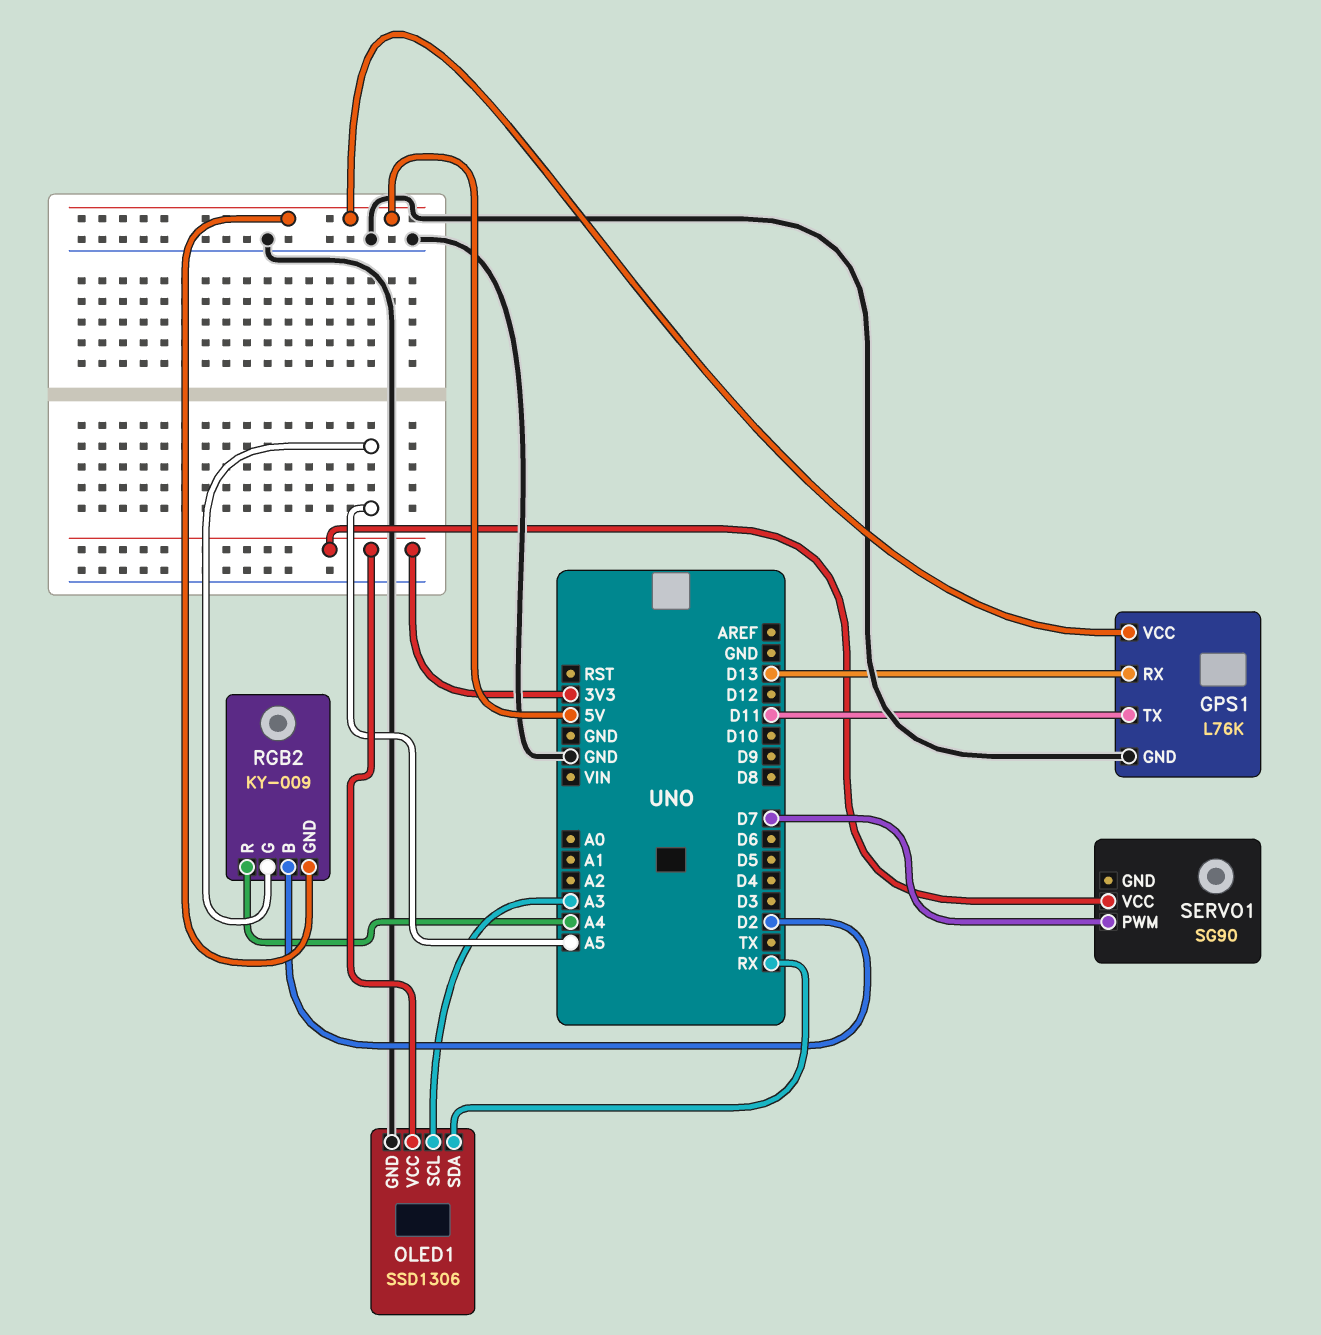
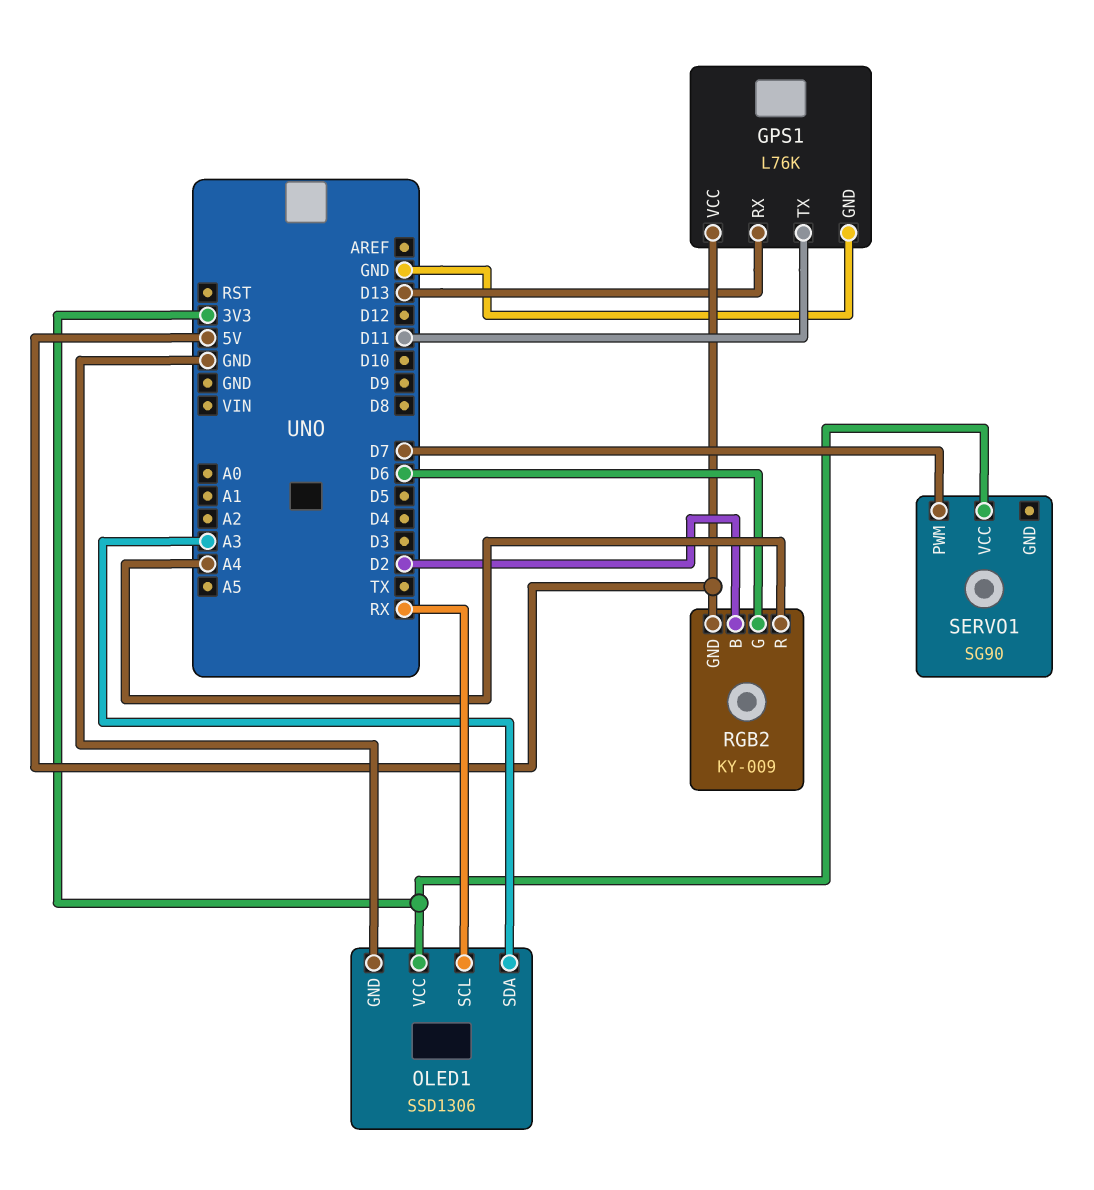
OLED1 pin SCL: A3 -> RX
OLED1 pin SDA: RX -> A3
RGB2 pin G: A5 -> D6

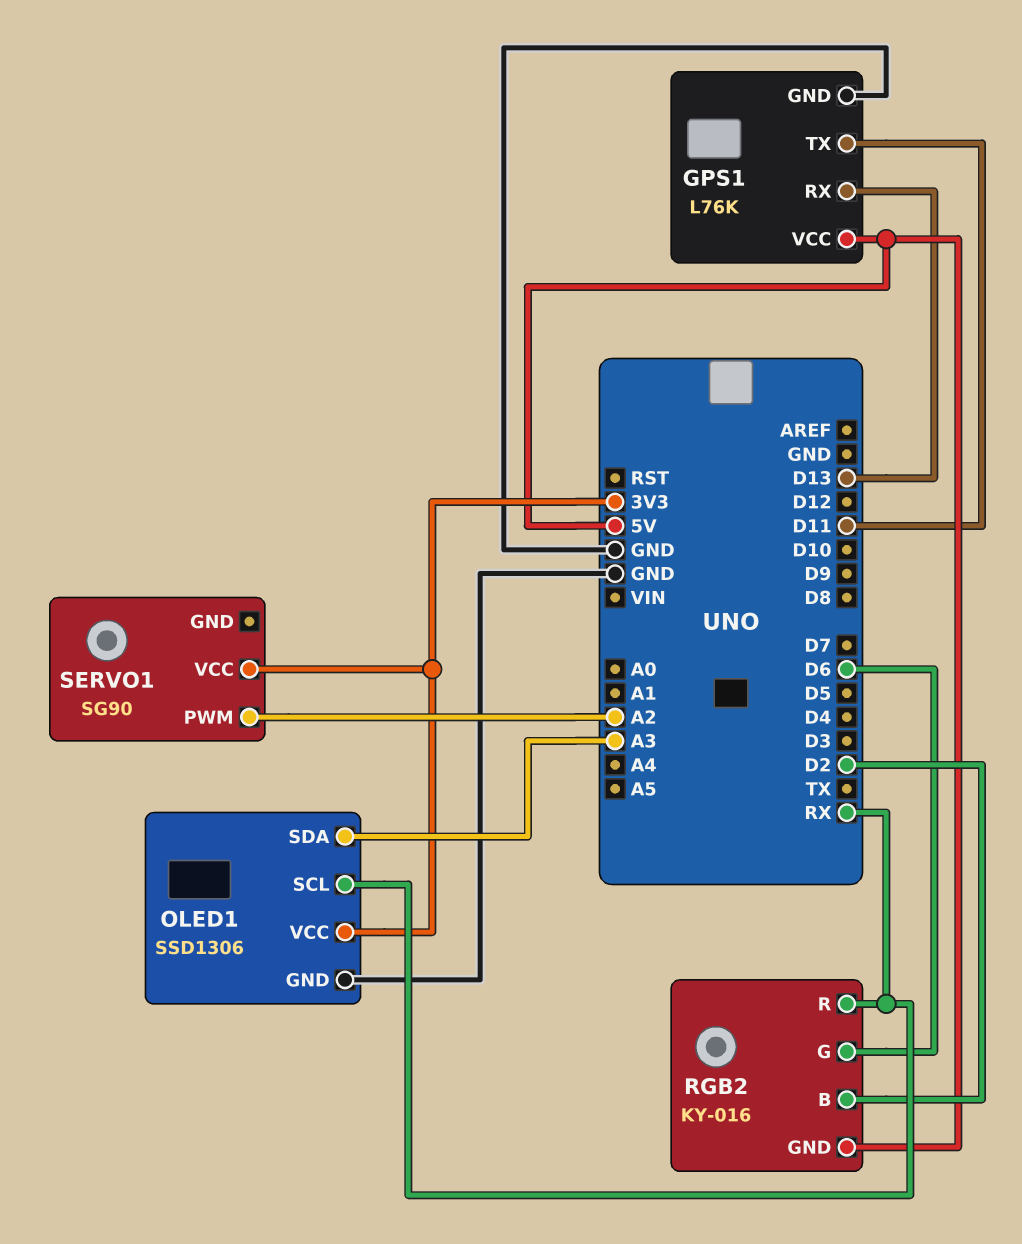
RGB2: KY-009 -> KY-016
RGB2 pin R: A4 -> RX
SERVO1 pin PWM: D7 -> A2

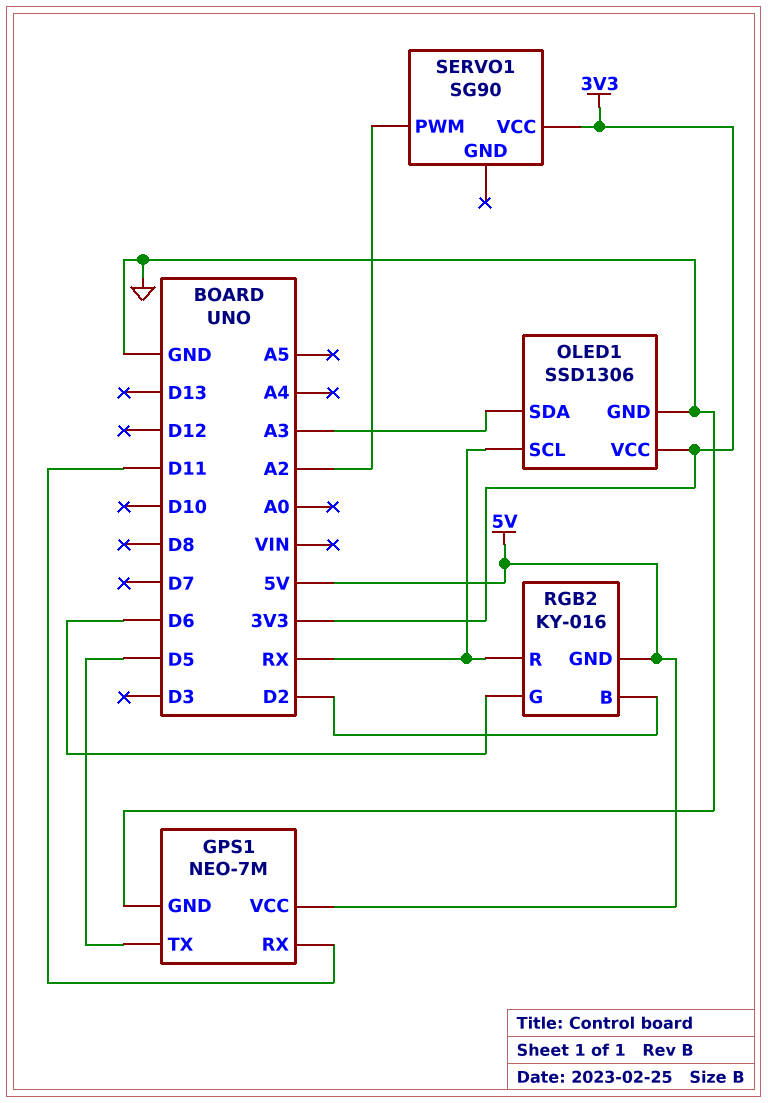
GPS1: L76K -> NEO-7M
GPS1 pin RX: D13 -> D11
GPS1 pin TX: D11 -> D5

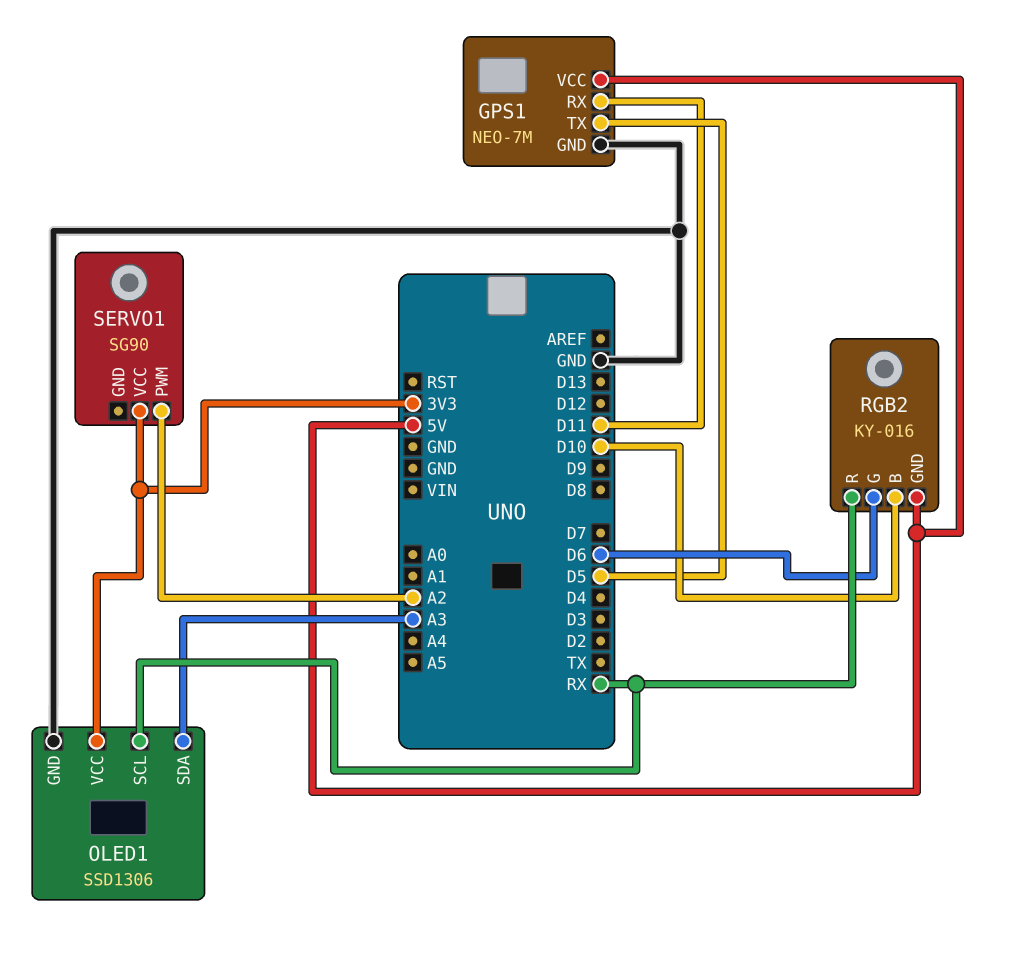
RGB2 pin B: D2 -> D10

